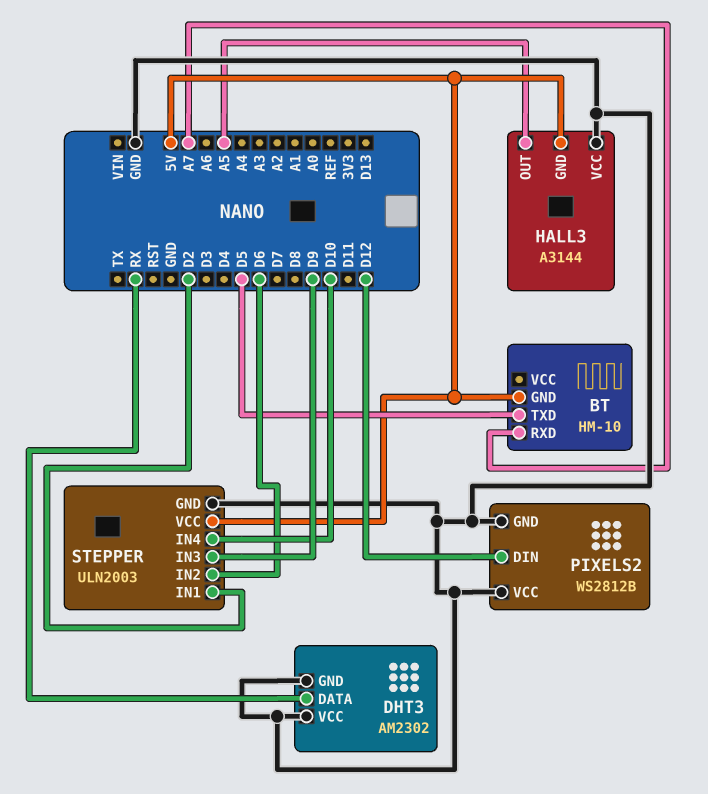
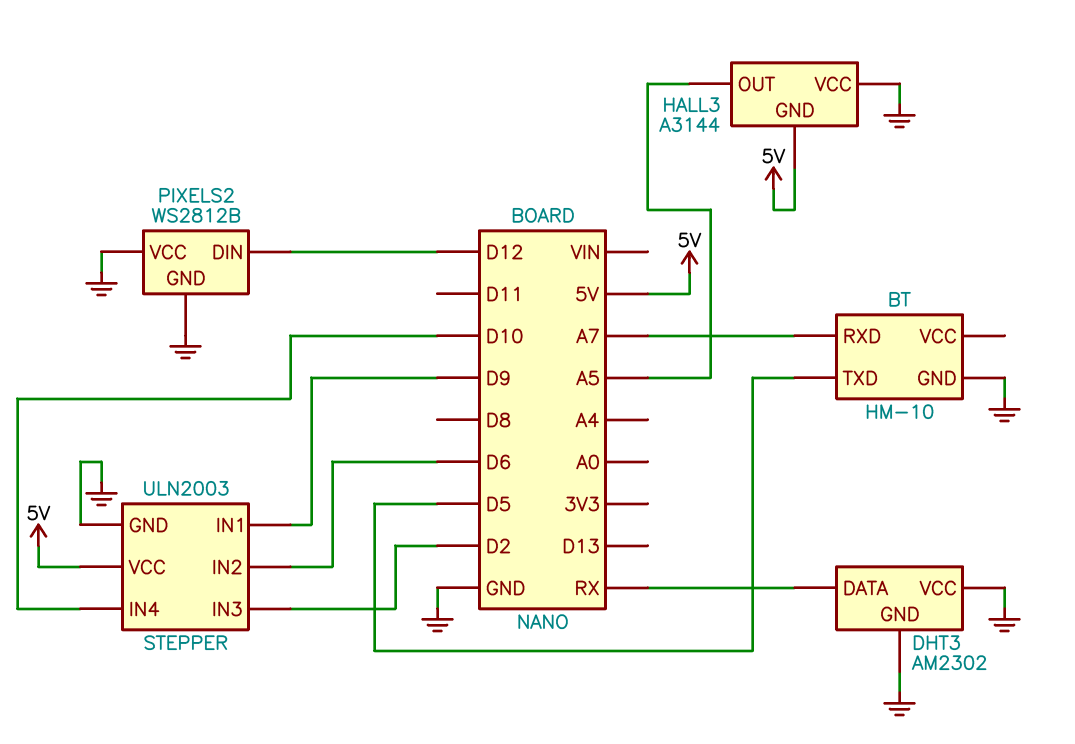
BT pin GND: 5V -> GND
STEPPER pin IN1: D2 -> D9
STEPPER pin IN3: D9 -> D2

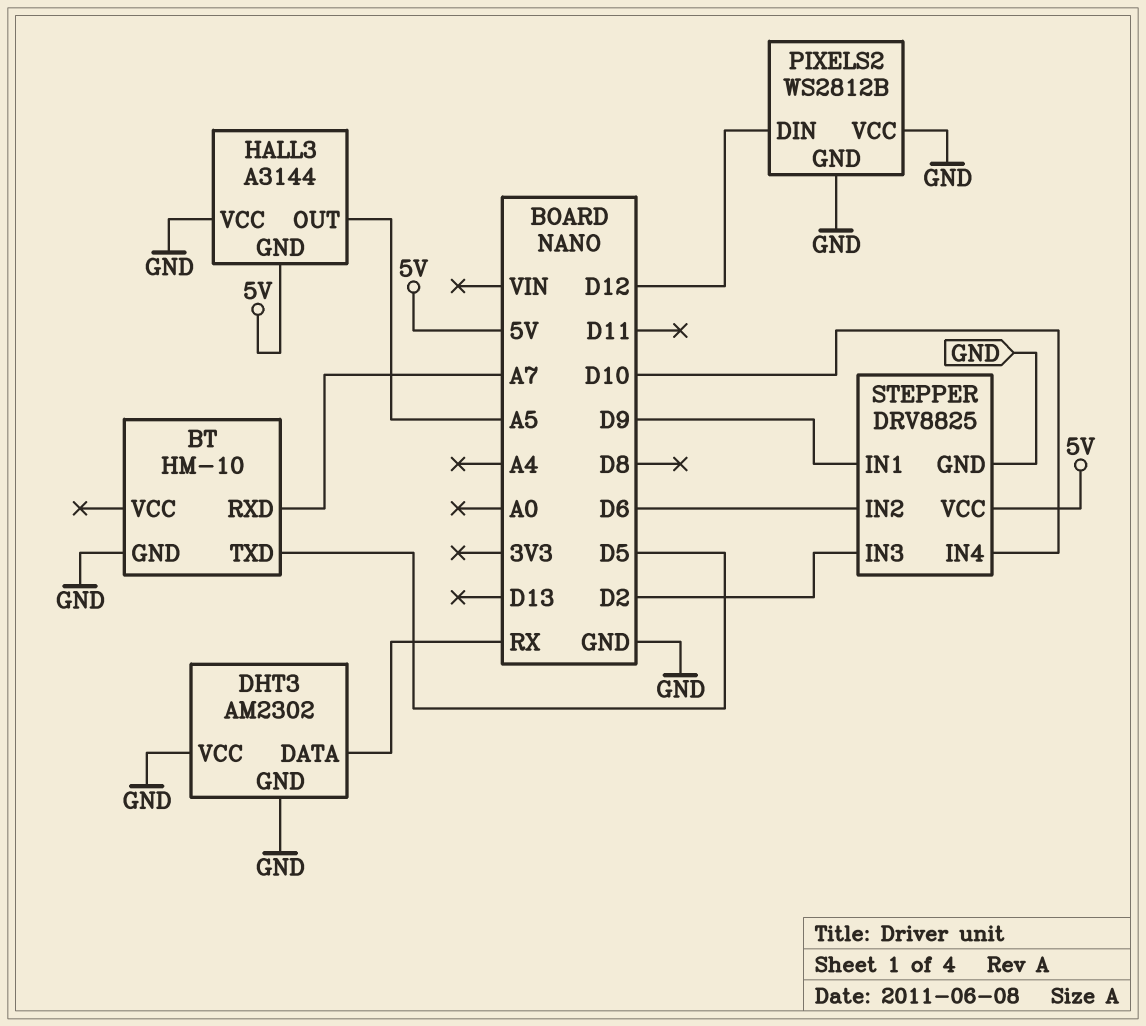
STEPPER: ULN2003 -> DRV8825

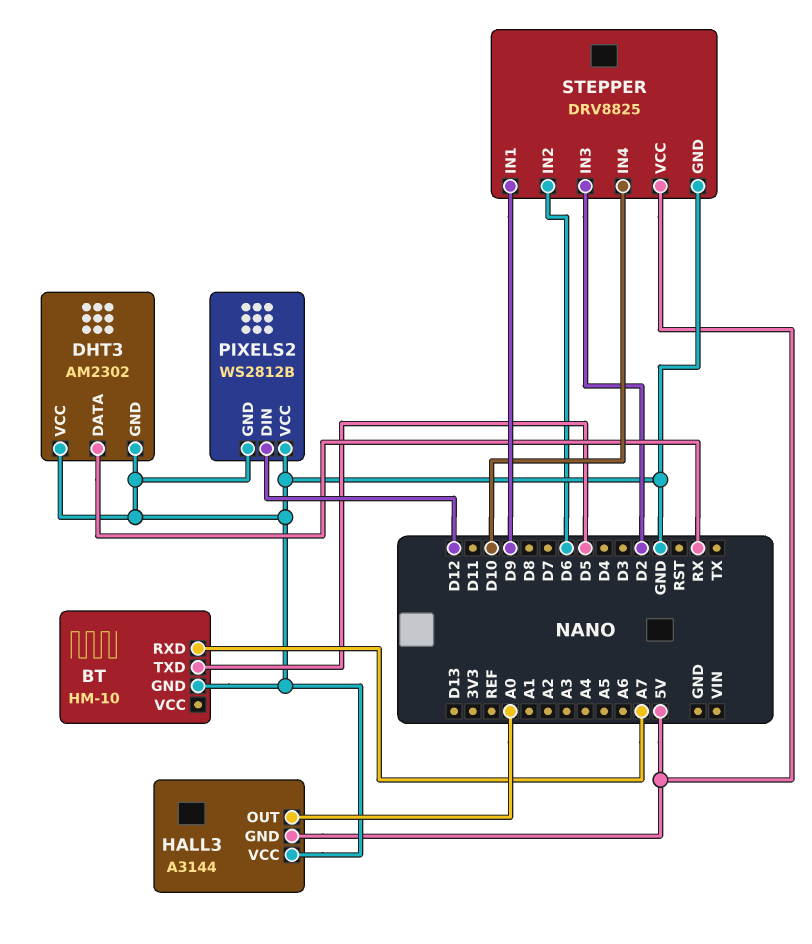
HALL3 pin OUT: A5 -> A0

